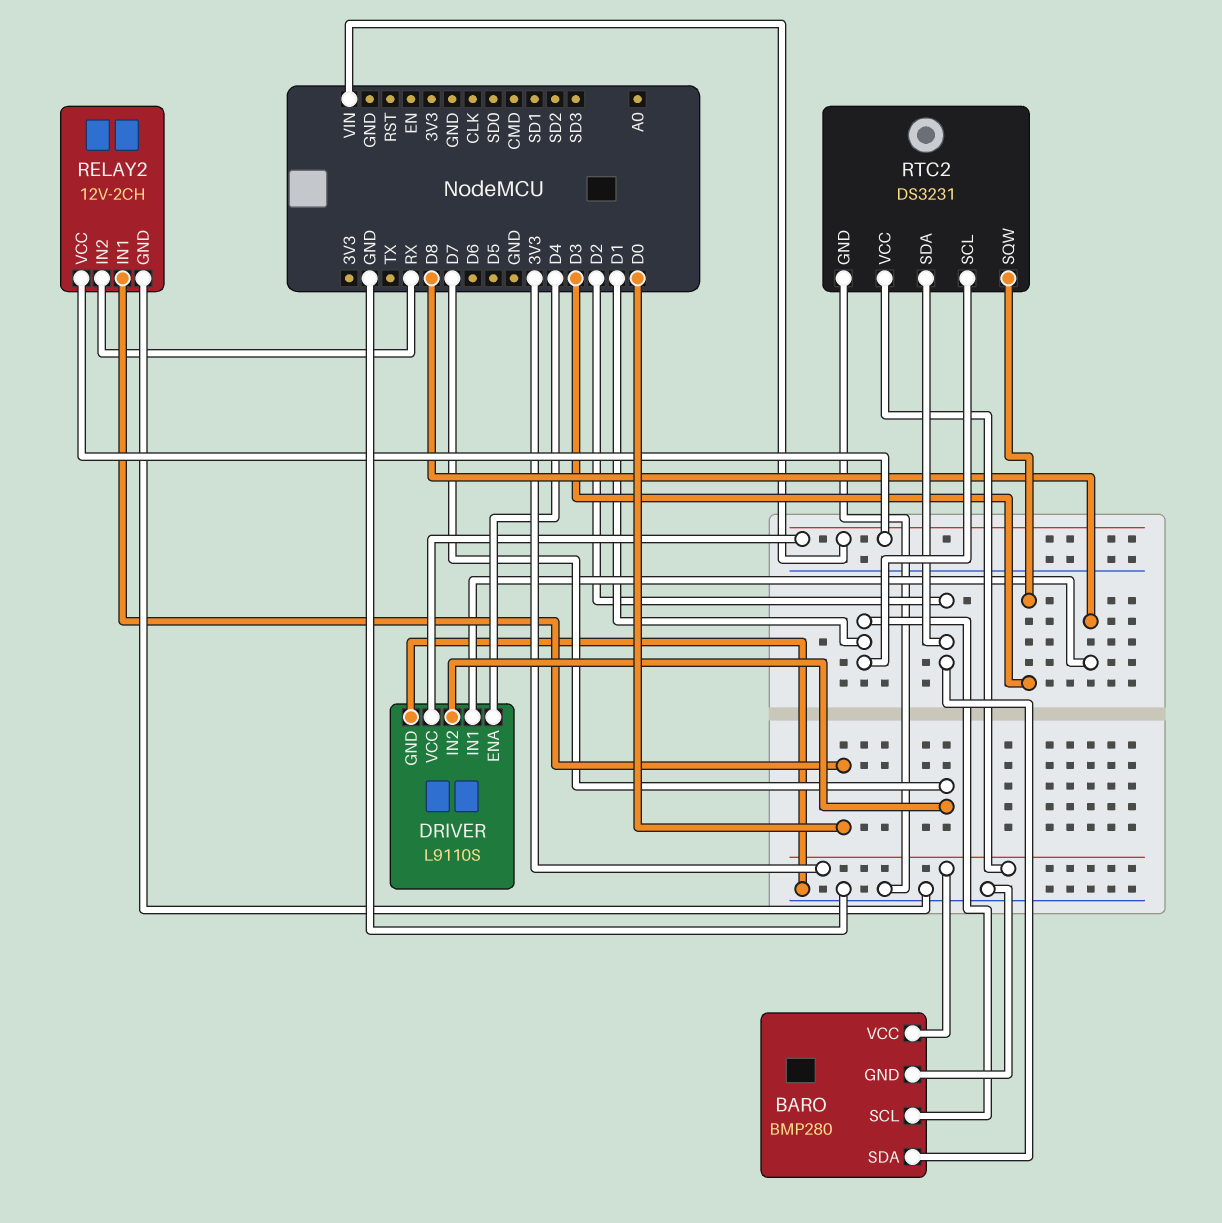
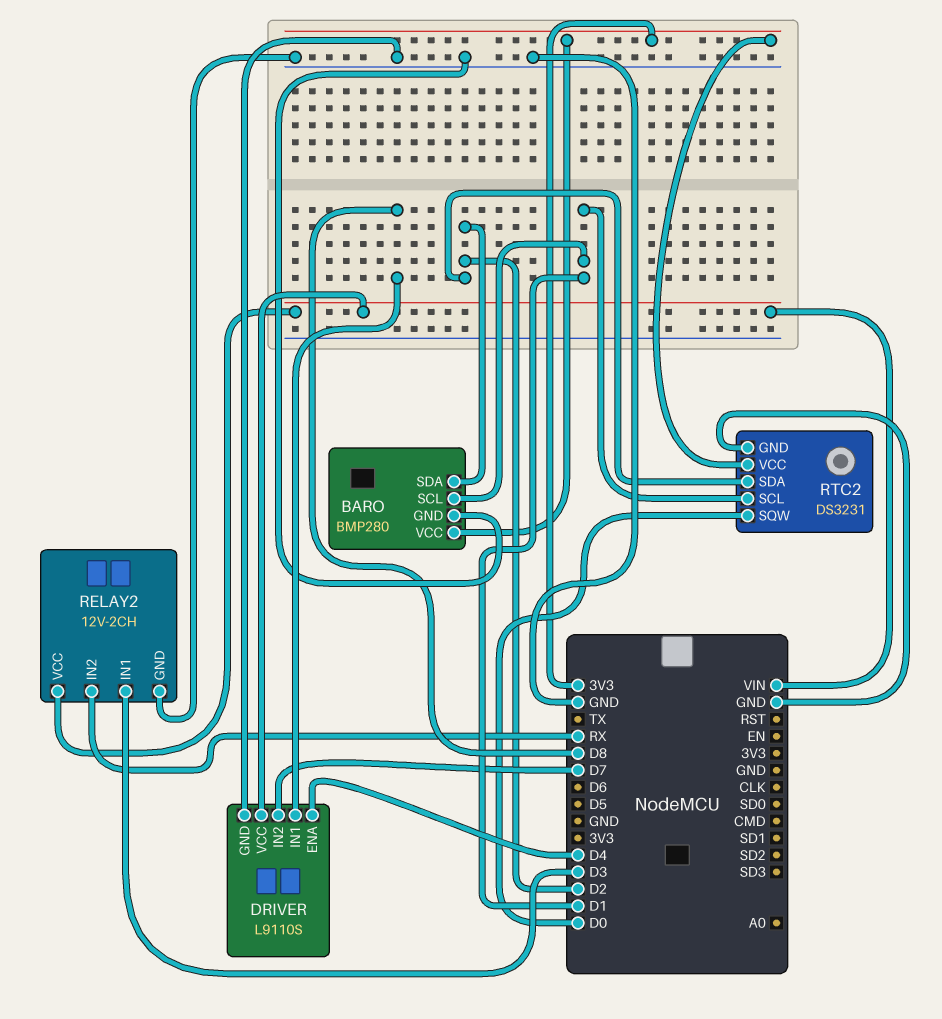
RELAY2 pin IN1: D0 -> D3
RTC2 pin SQW: D3 -> D0

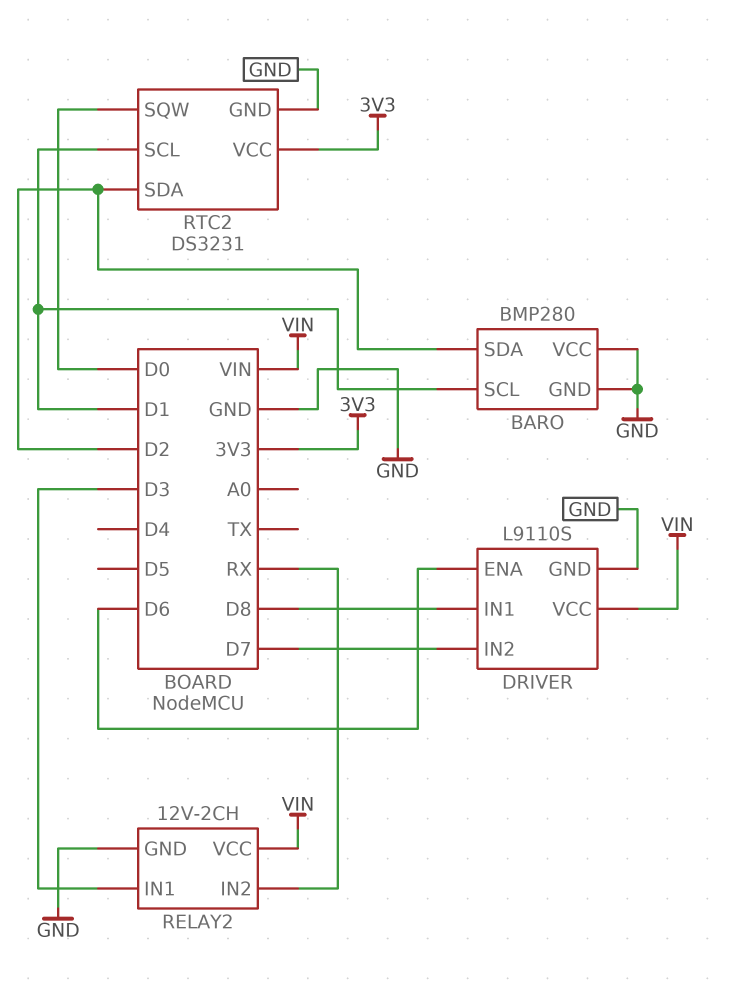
BARO pin VCC: 3V3 -> GND
DRIVER pin ENA: D4 -> D6

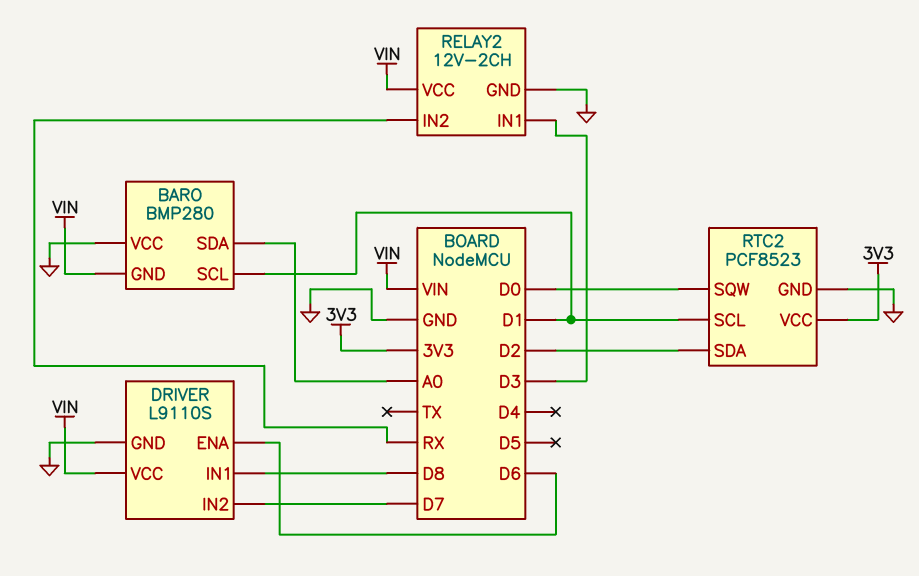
BARO pin GND: GND -> VIN
BARO pin SDA: D2 -> A0
RTC2: DS3231 -> PCF8523

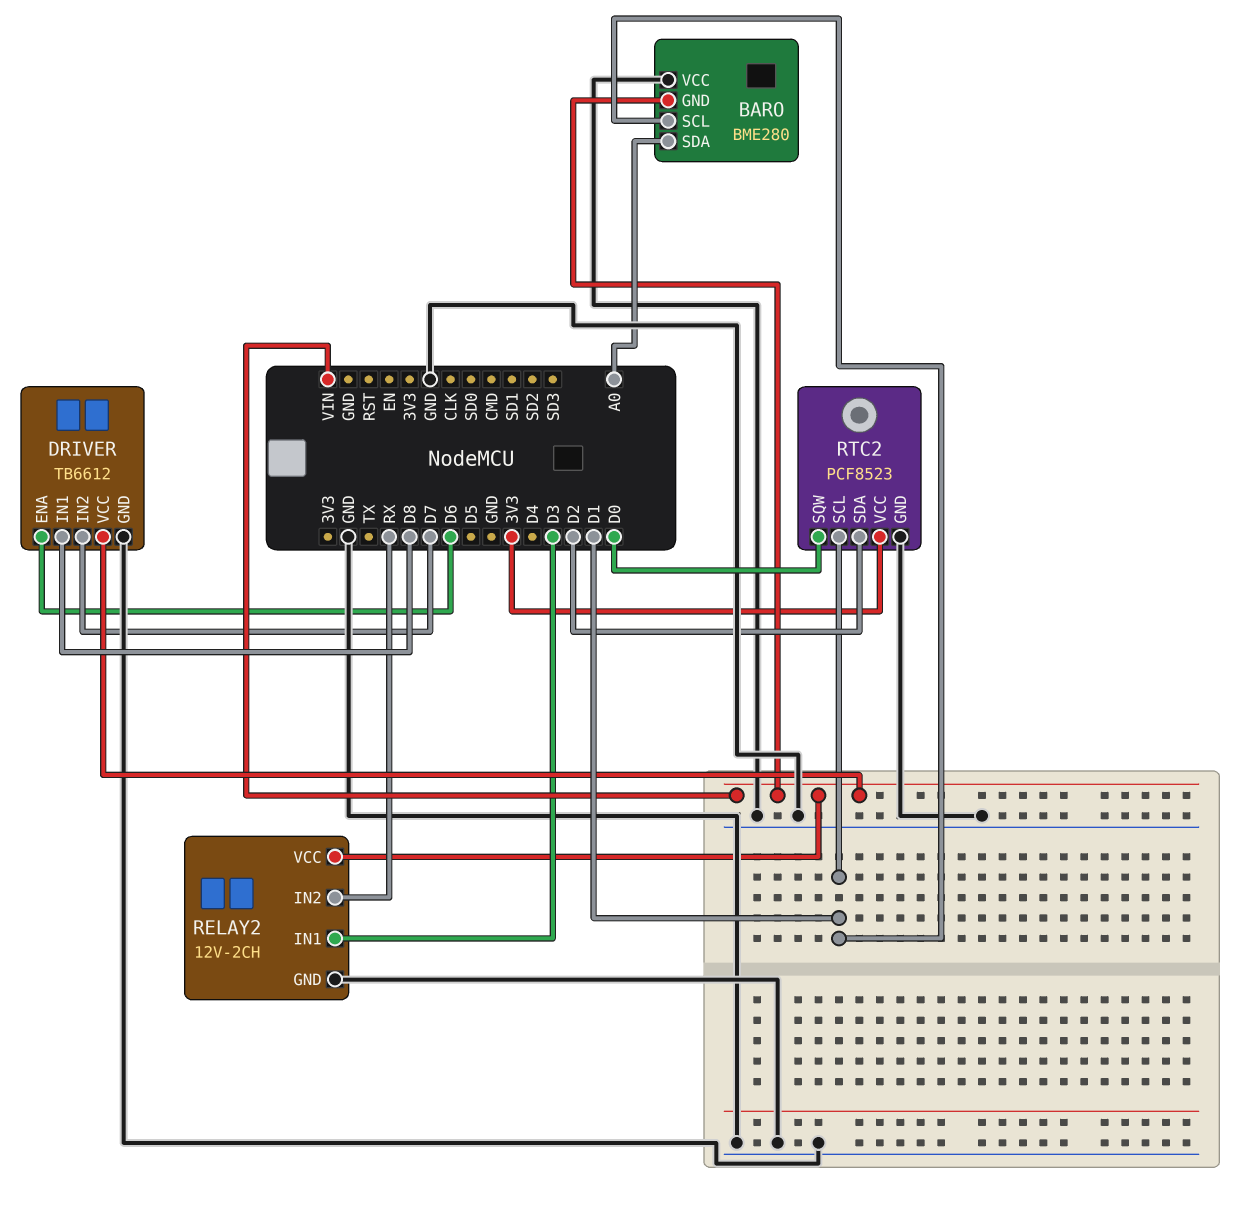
BARO: BMP280 -> BME280
DRIVER: L9110S -> TB6612

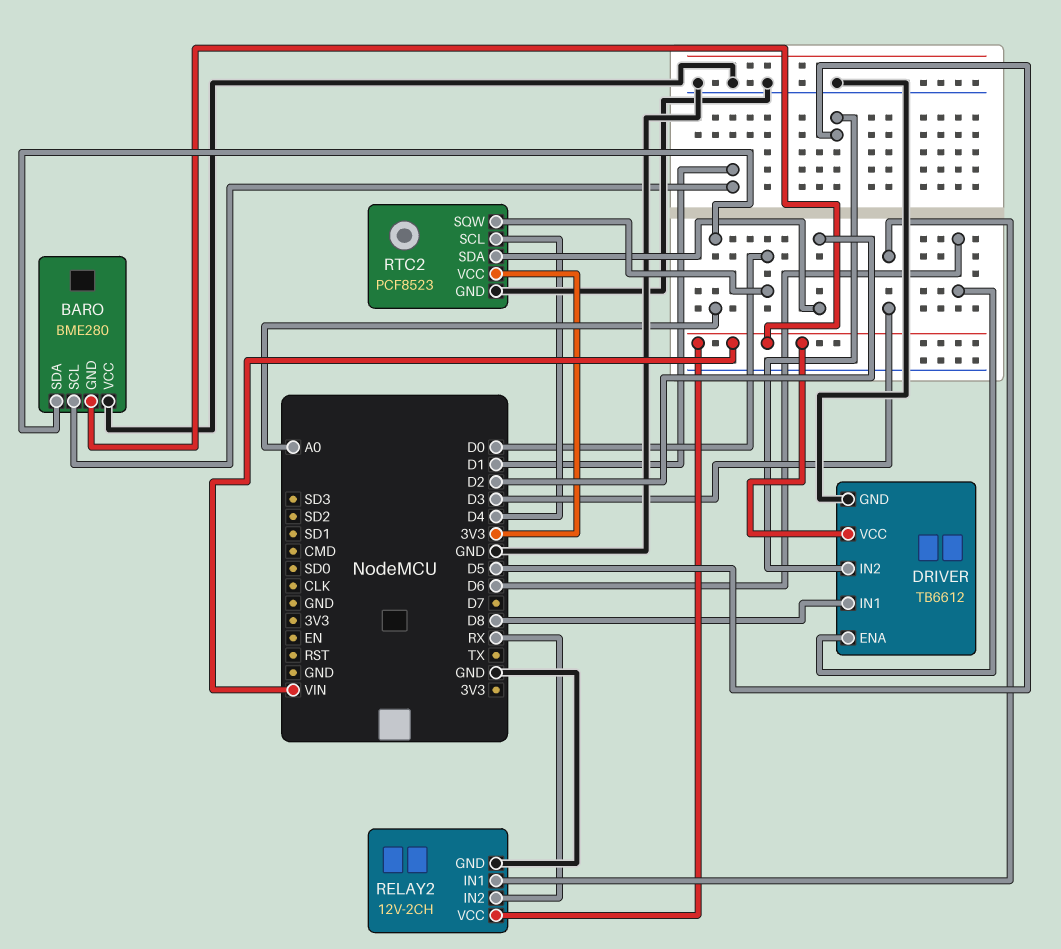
DRIVER pin IN2: D7 -> D5
RTC2 pin SCL: D1 -> D4

